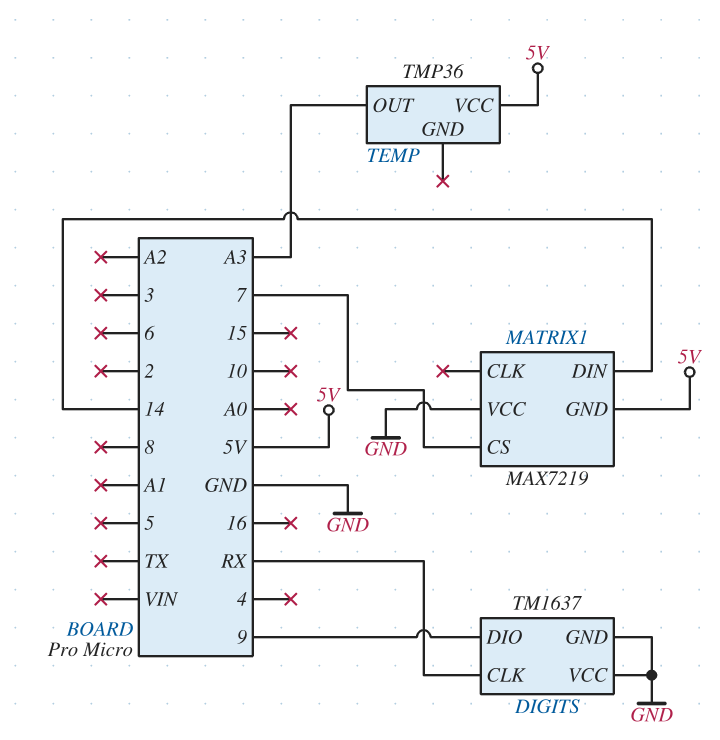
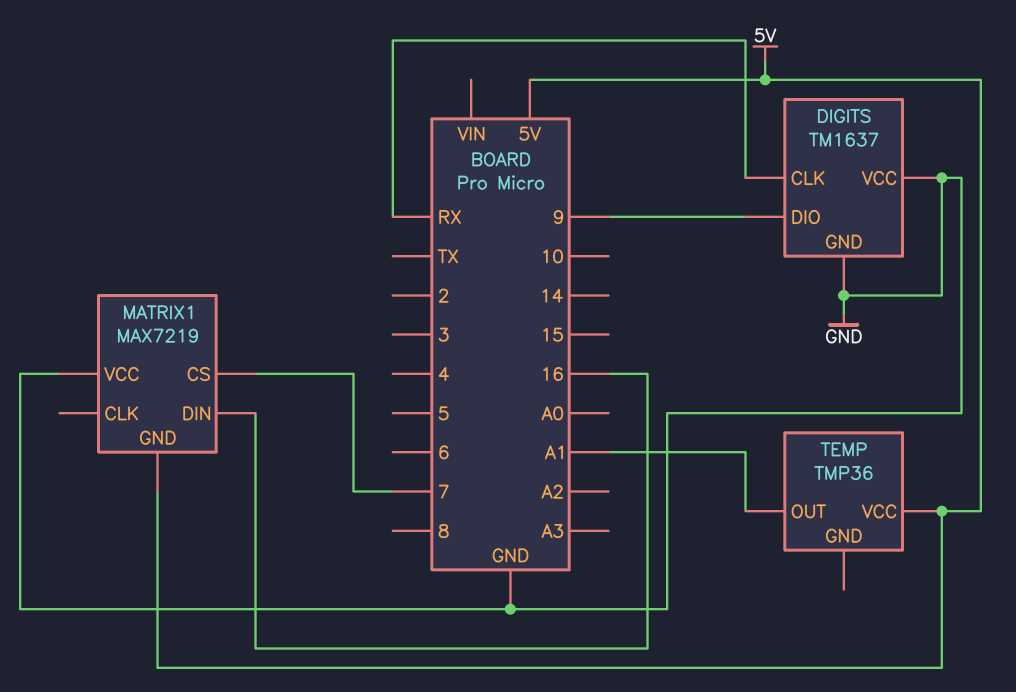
MATRIX1 pin DIN: 14 -> 16
TEMP pin OUT: A3 -> A1

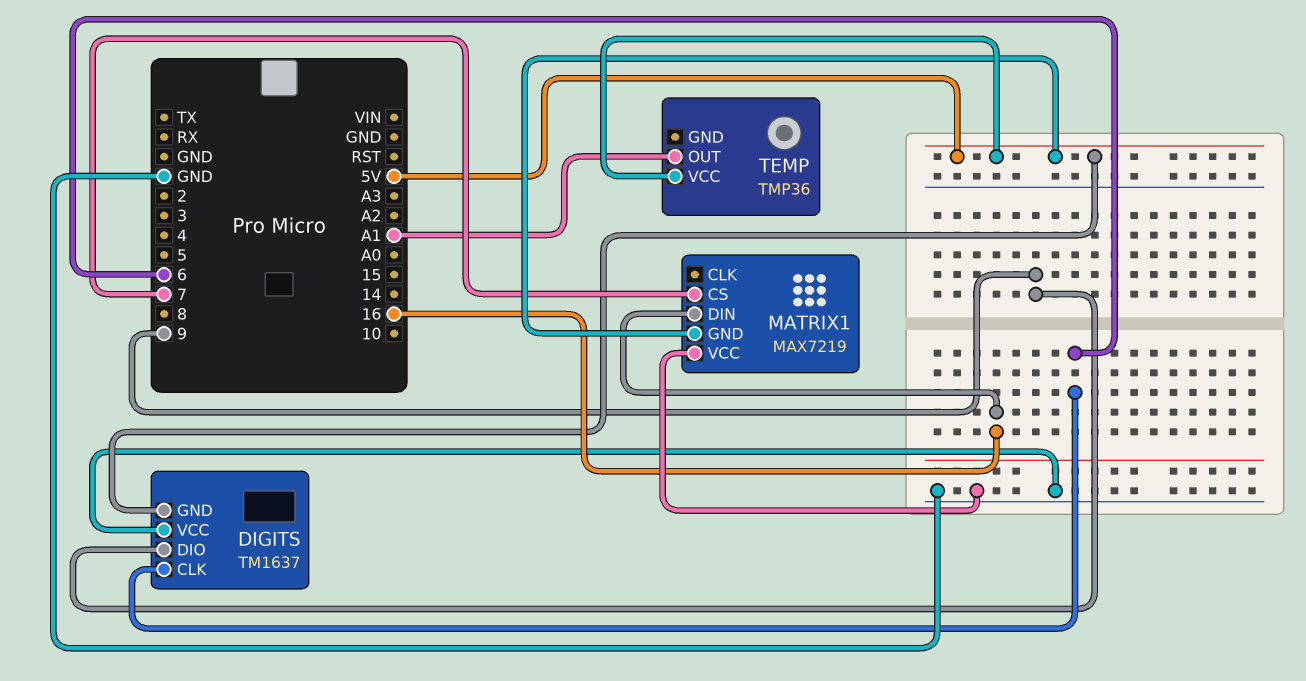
DIGITS pin CLK: RX -> 6
DIGITS pin GND: GND -> 5V

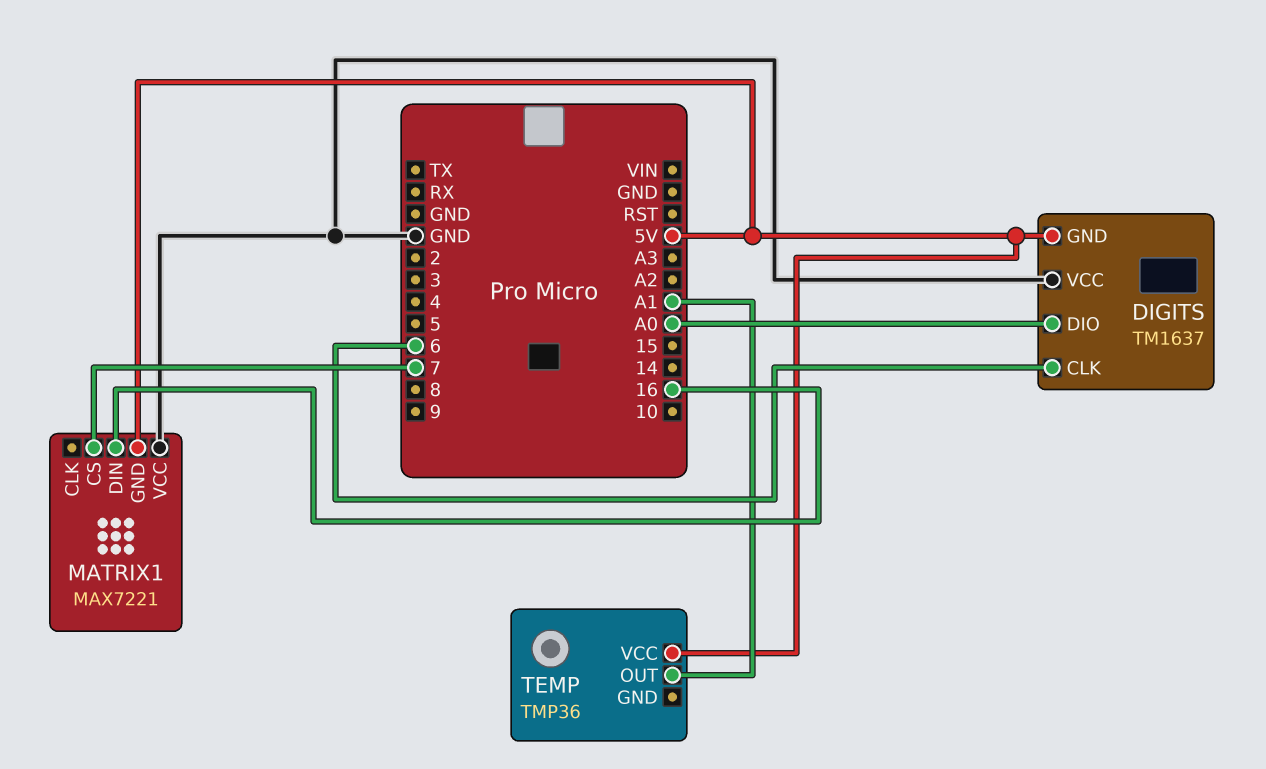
DIGITS pin DIO: 9 -> A0
MATRIX1: MAX7219 -> MAX7221

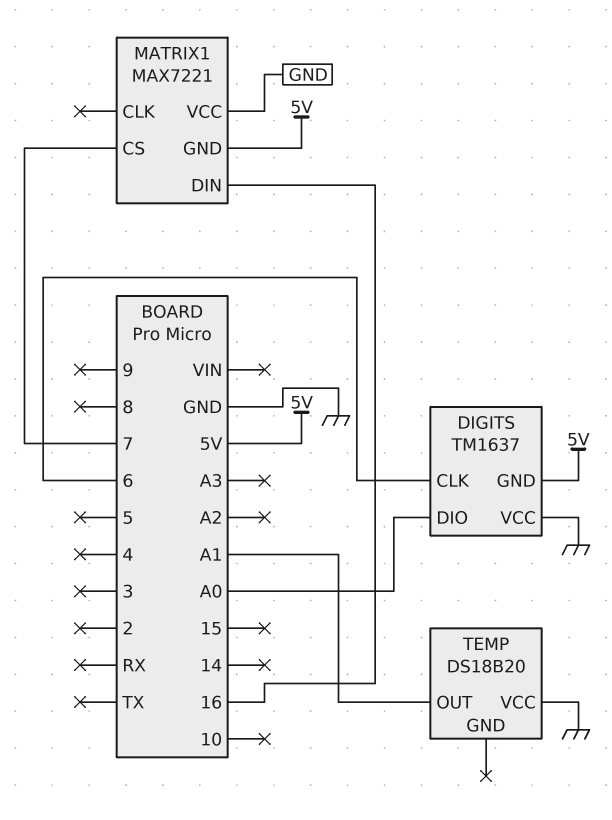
TEMP: TMP36 -> DS18B20
TEMP pin VCC: 5V -> GND

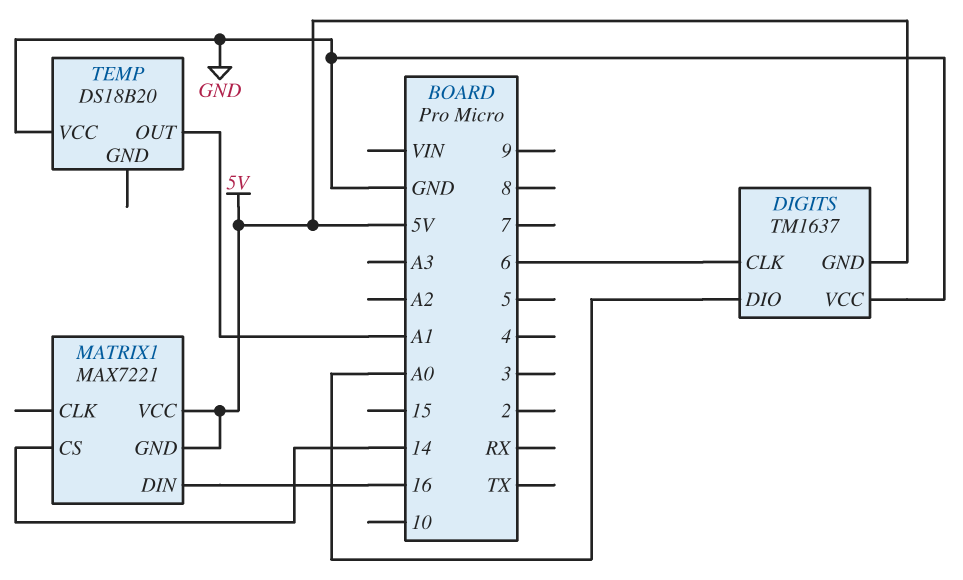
MATRIX1 pin CS: 7 -> 14
MATRIX1 pin VCC: GND -> 5V

